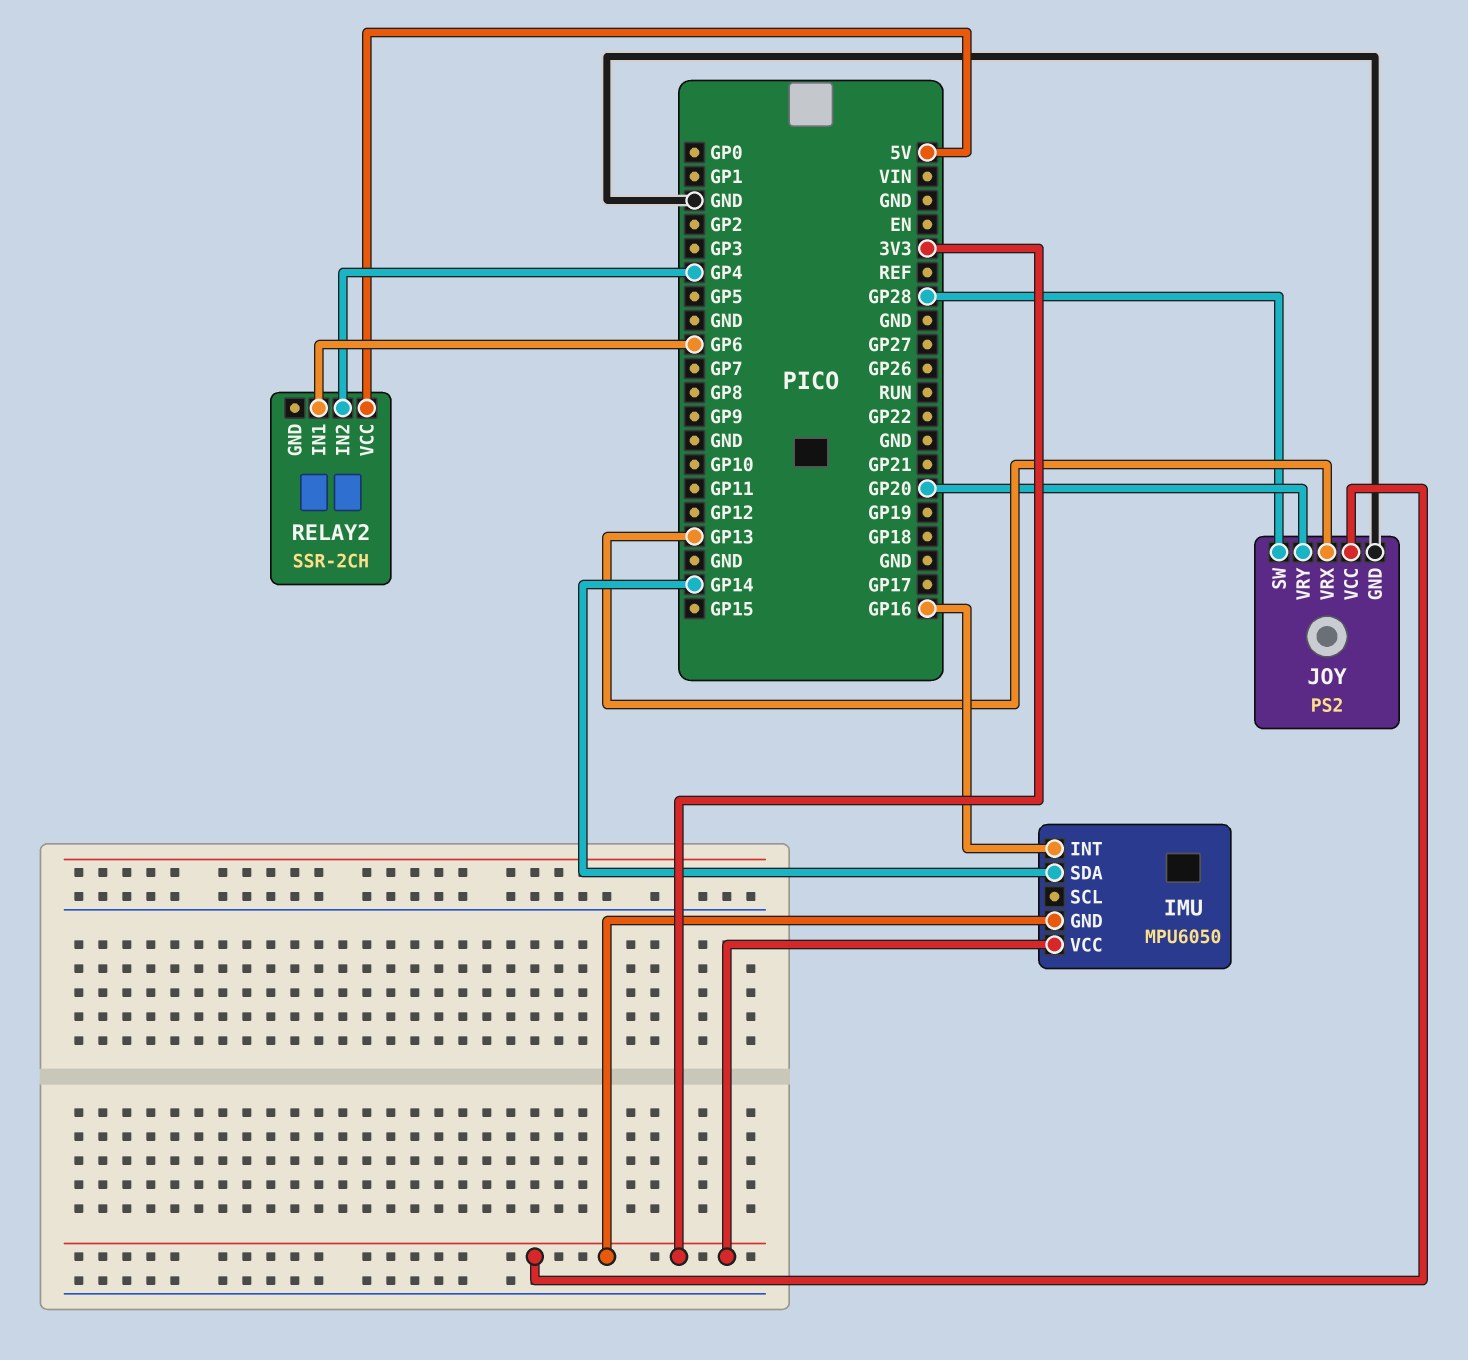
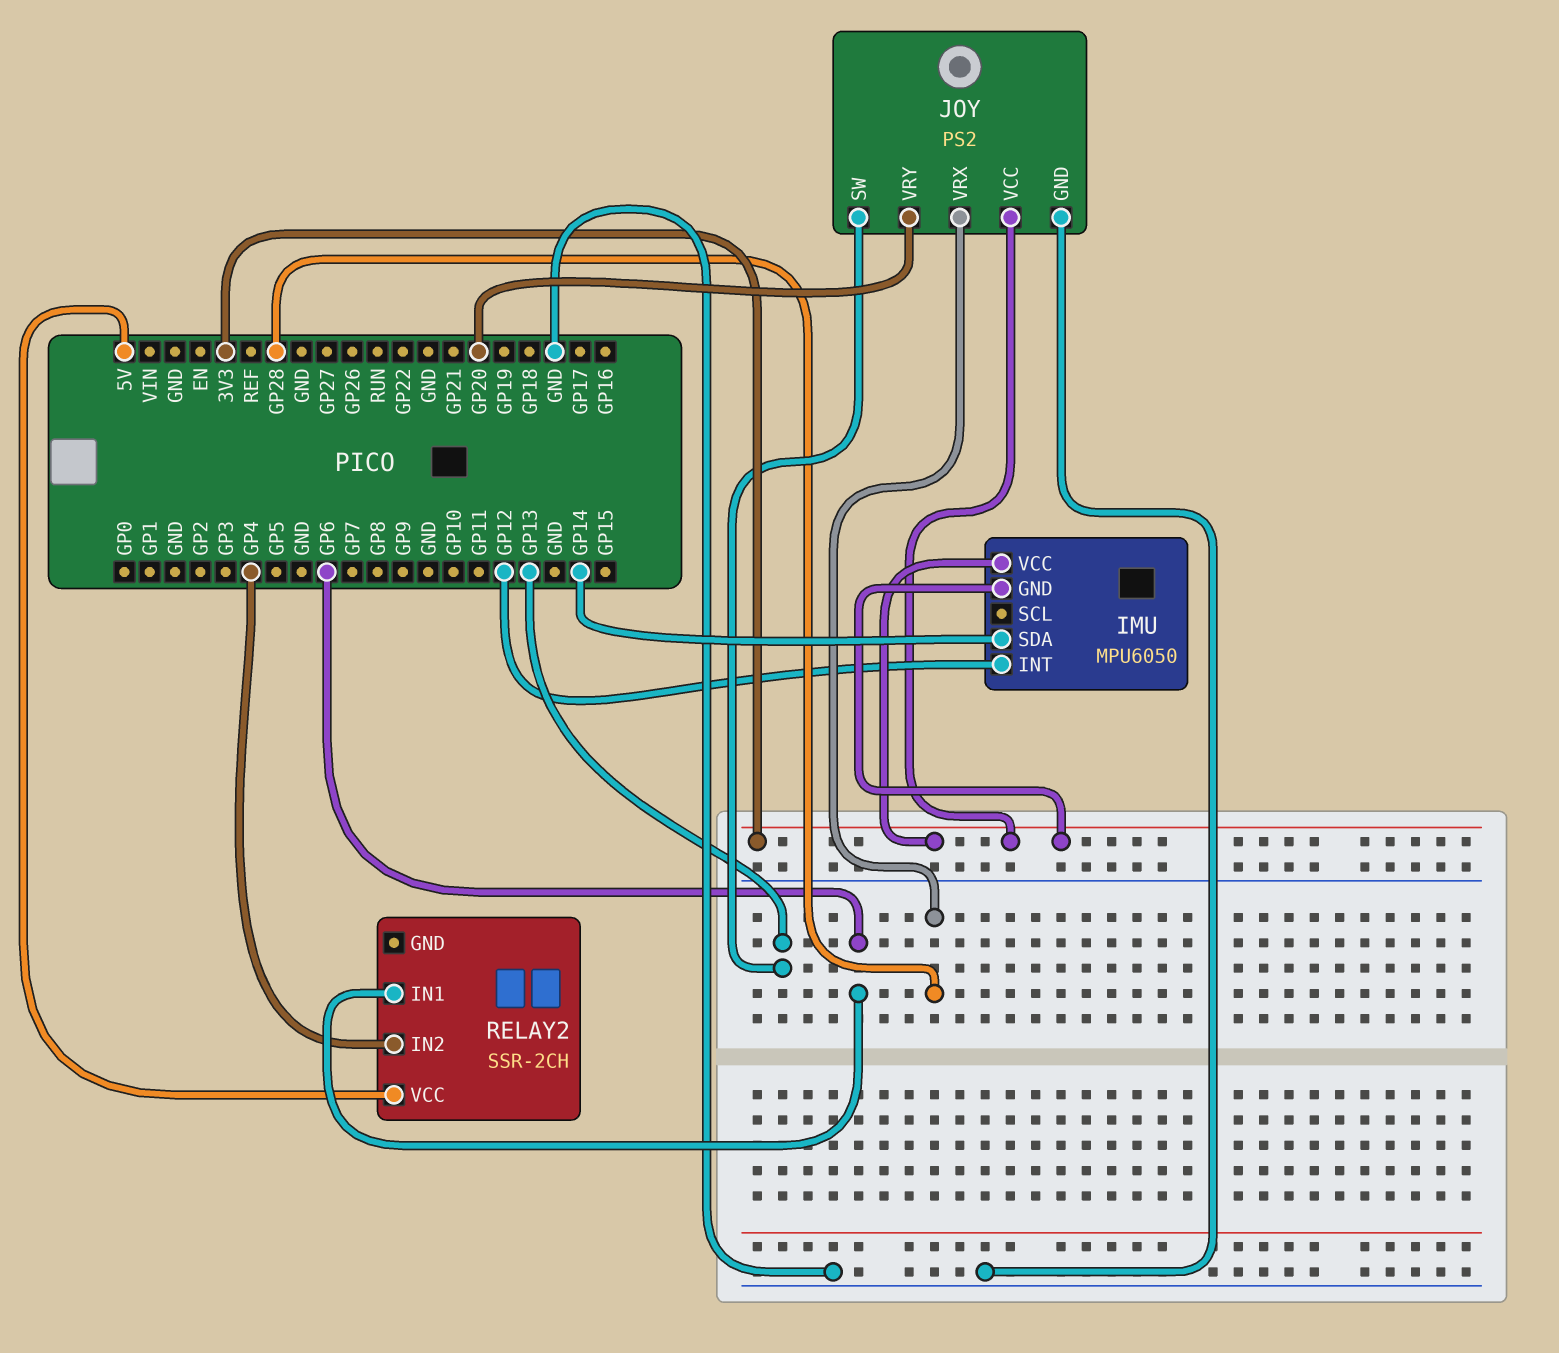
IMU pin INT: GP16 -> GP12
JOY pin SW: GP28 -> GP13
JOY pin VRX: GP13 -> GP28

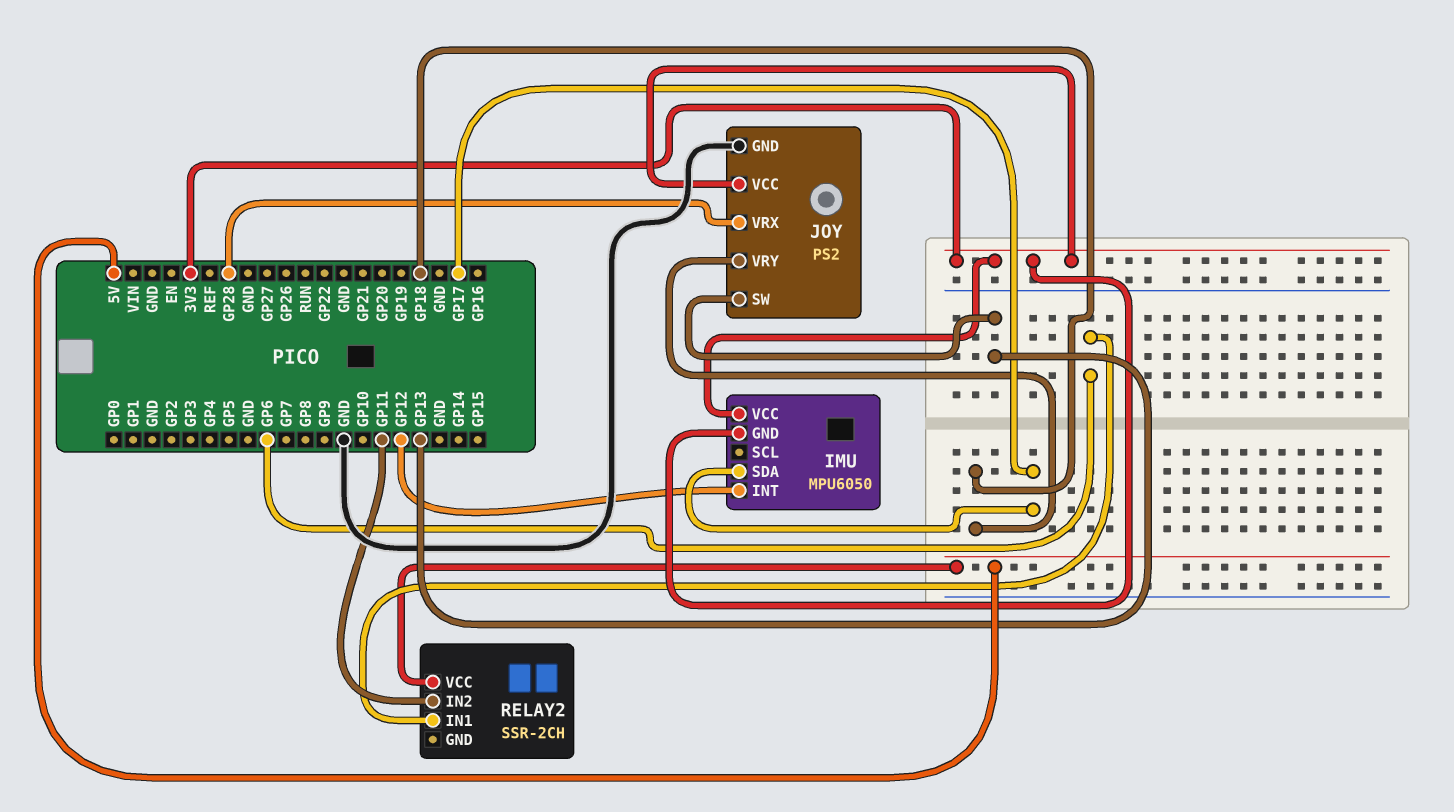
IMU pin SDA: GP14 -> GP17
JOY pin VRY: GP20 -> GP18
RELAY2 pin IN2: GP4 -> GP11

